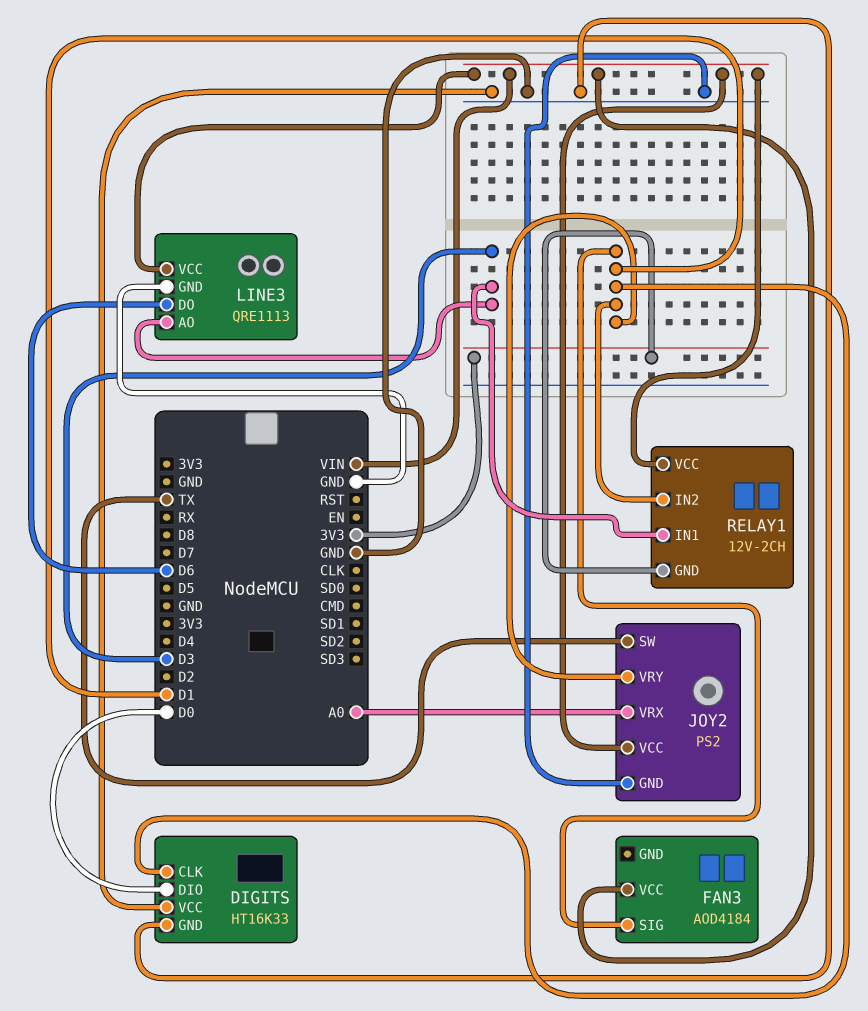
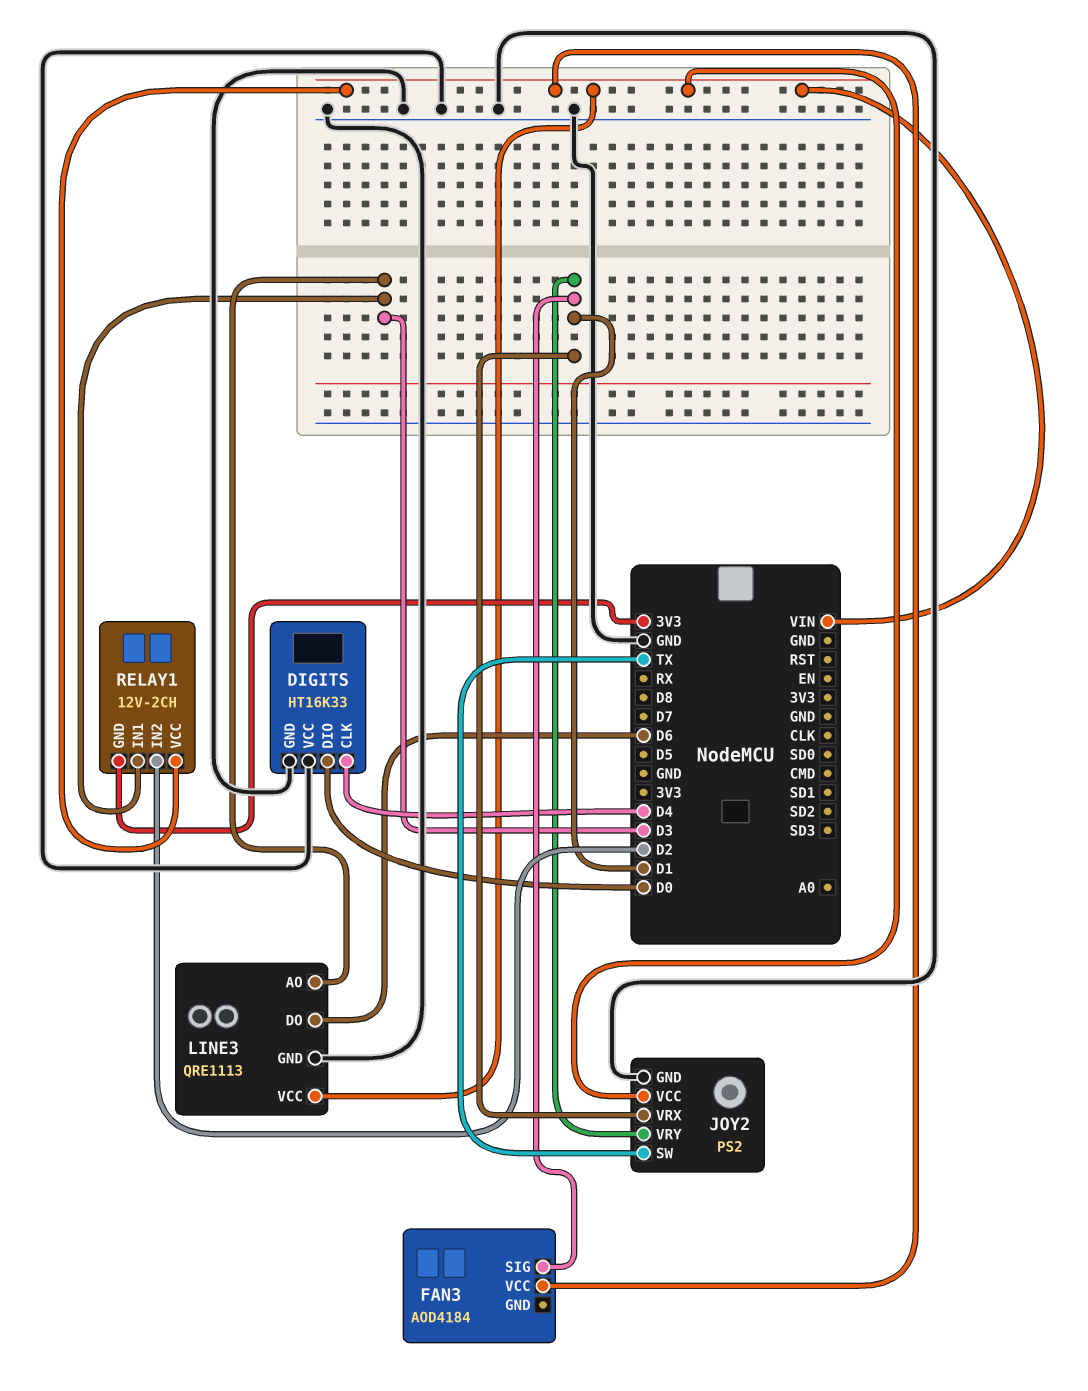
DIGITS pin CLK: D1 -> D4
JOY2 pin VRX: A0 -> D1
RELAY1 pin IN2: D1 -> D2

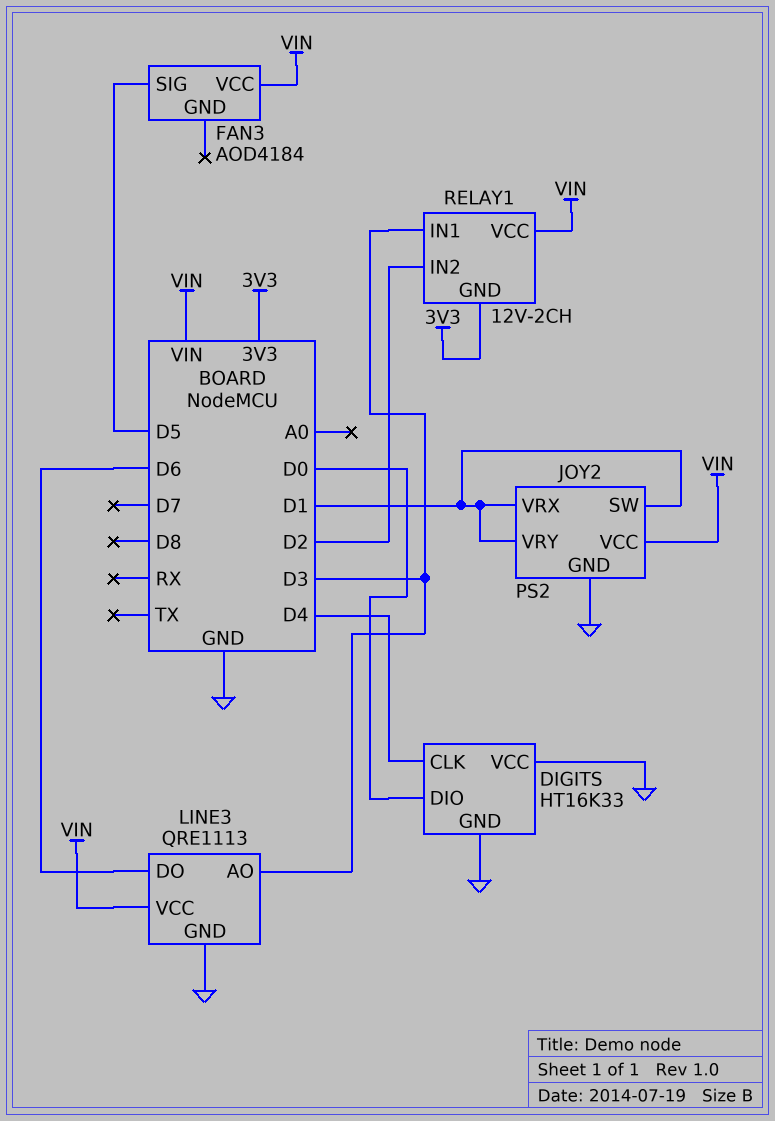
FAN3 pin SIG: D1 -> D5
JOY2 pin SW: TX -> D1

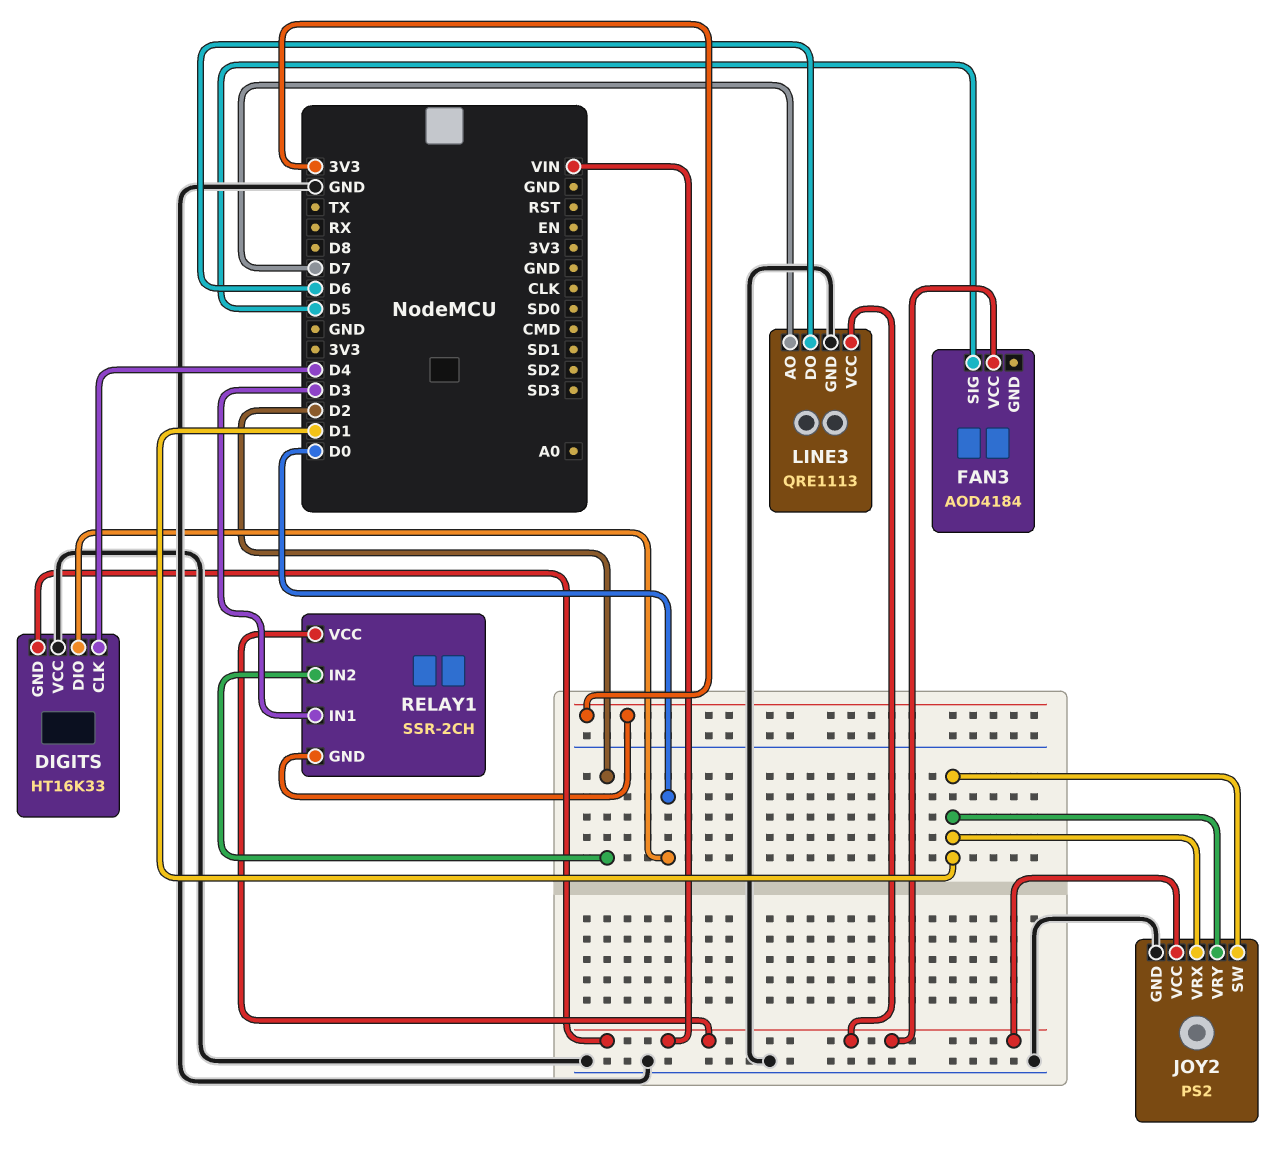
DIGITS pin GND: GND -> VIN
LINE3 pin AO: D3 -> D7
RELAY1: 12V-2CH -> SSR-2CH

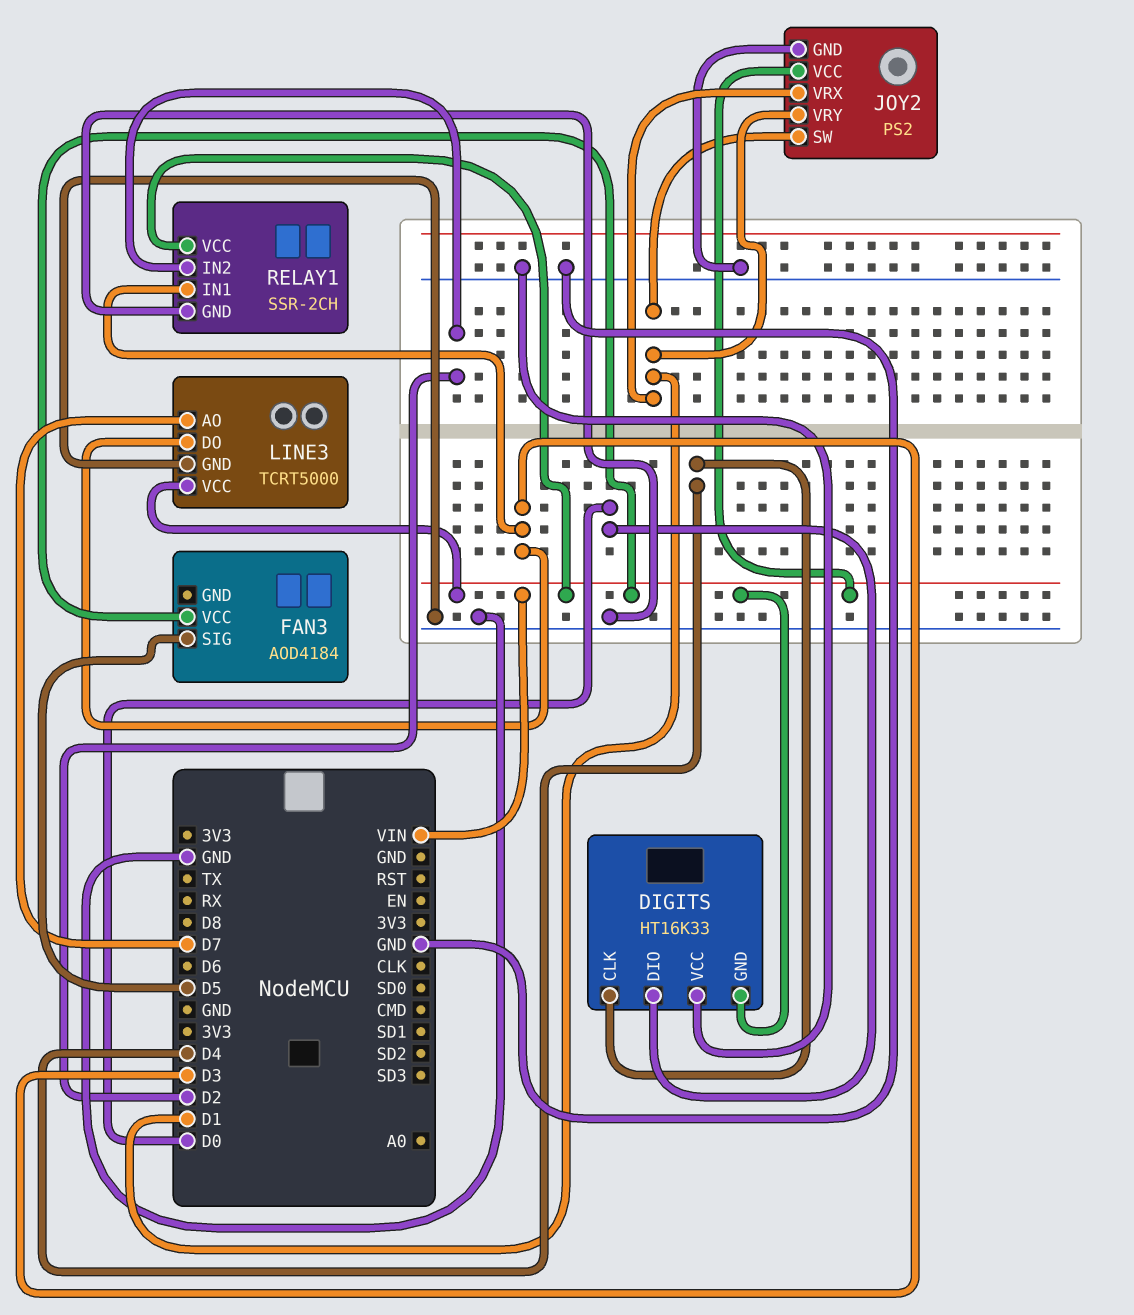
LINE3: QRE1113 -> TCRT5000
LINE3 pin DO: D6 -> D3
RELAY1 pin GND: 3V3 -> GND

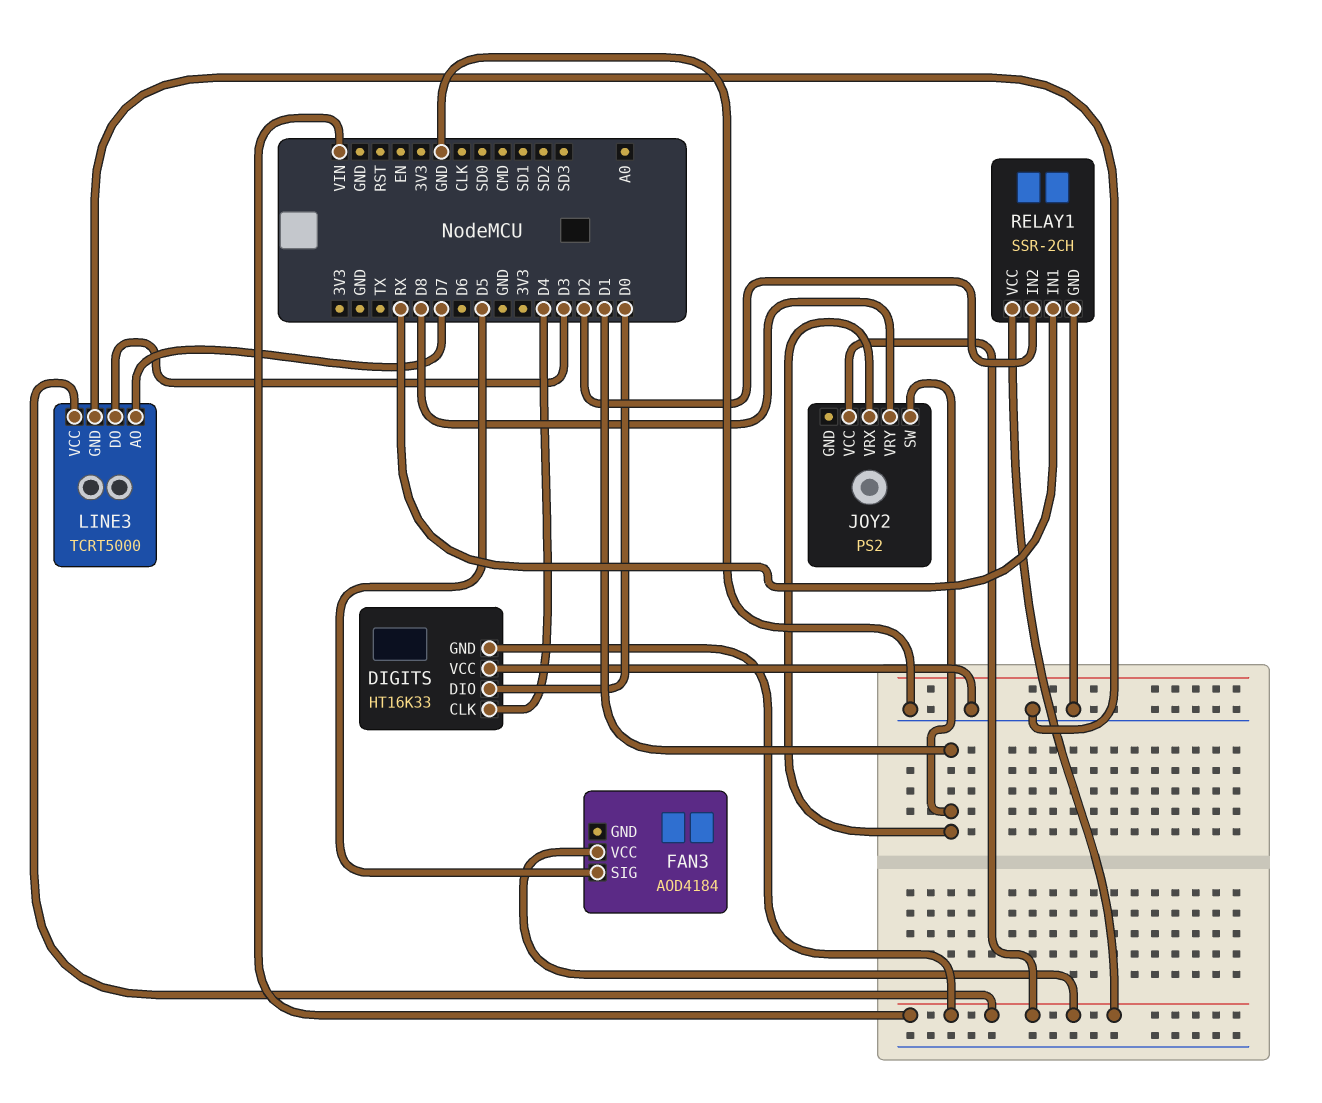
JOY2 pin GND: GND -> none
JOY2 pin VRY: D1 -> D8
RELAY1 pin IN1: D3 -> RX

